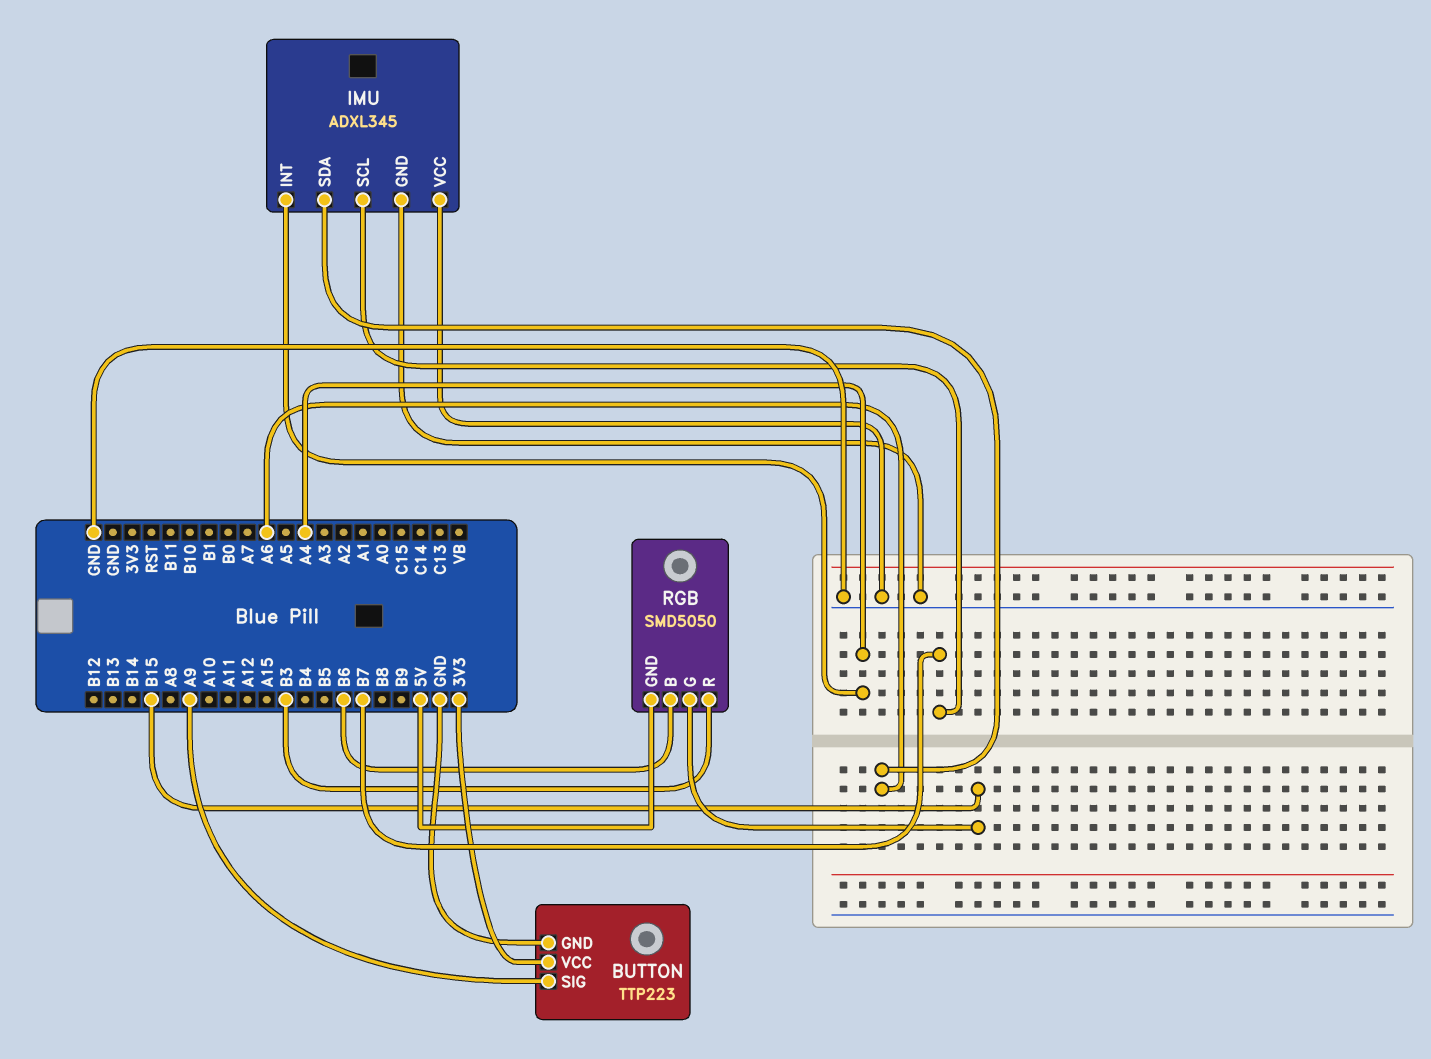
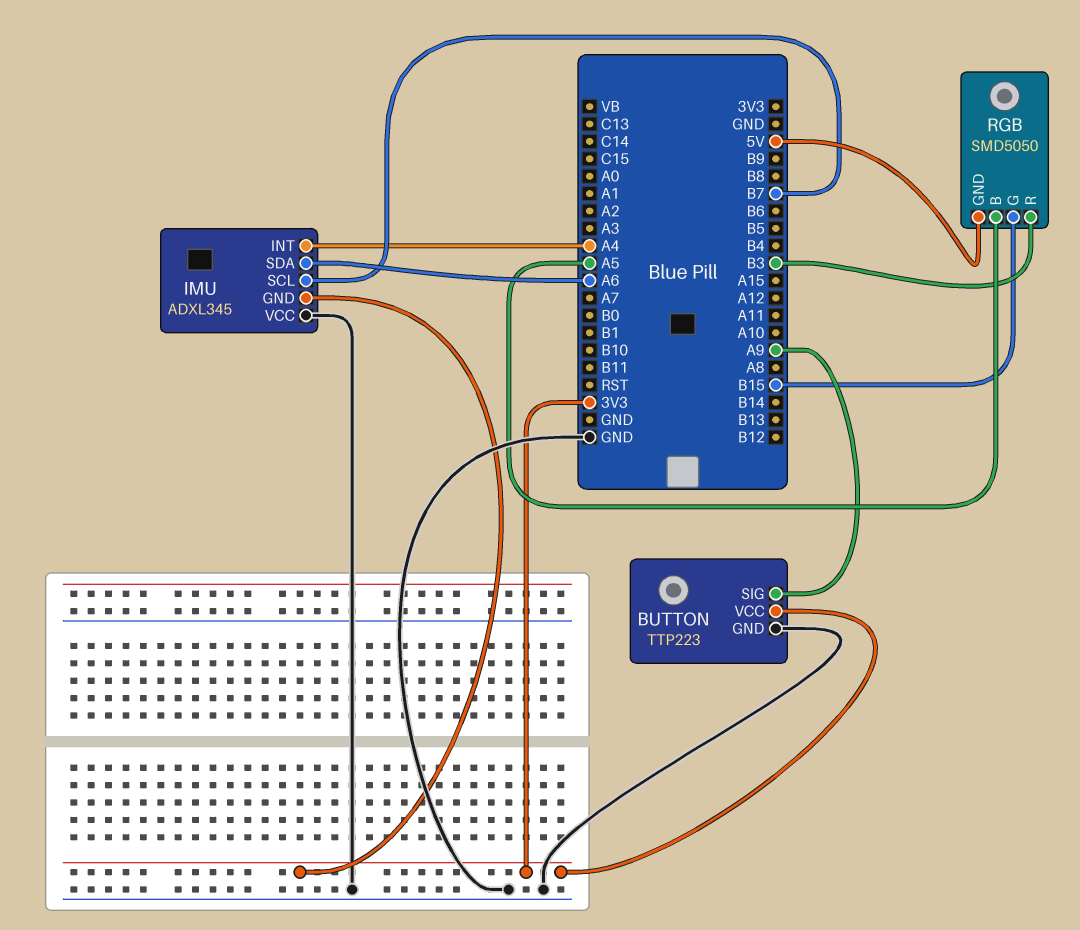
IMU pin GND: GND -> 3V3
RGB pin B: B6 -> A5

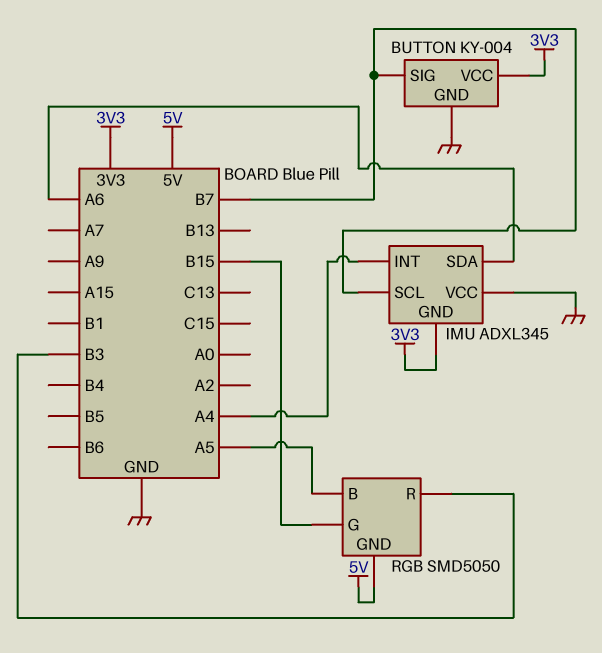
BUTTON: TTP223 -> KY-004
BUTTON pin SIG: A9 -> B7

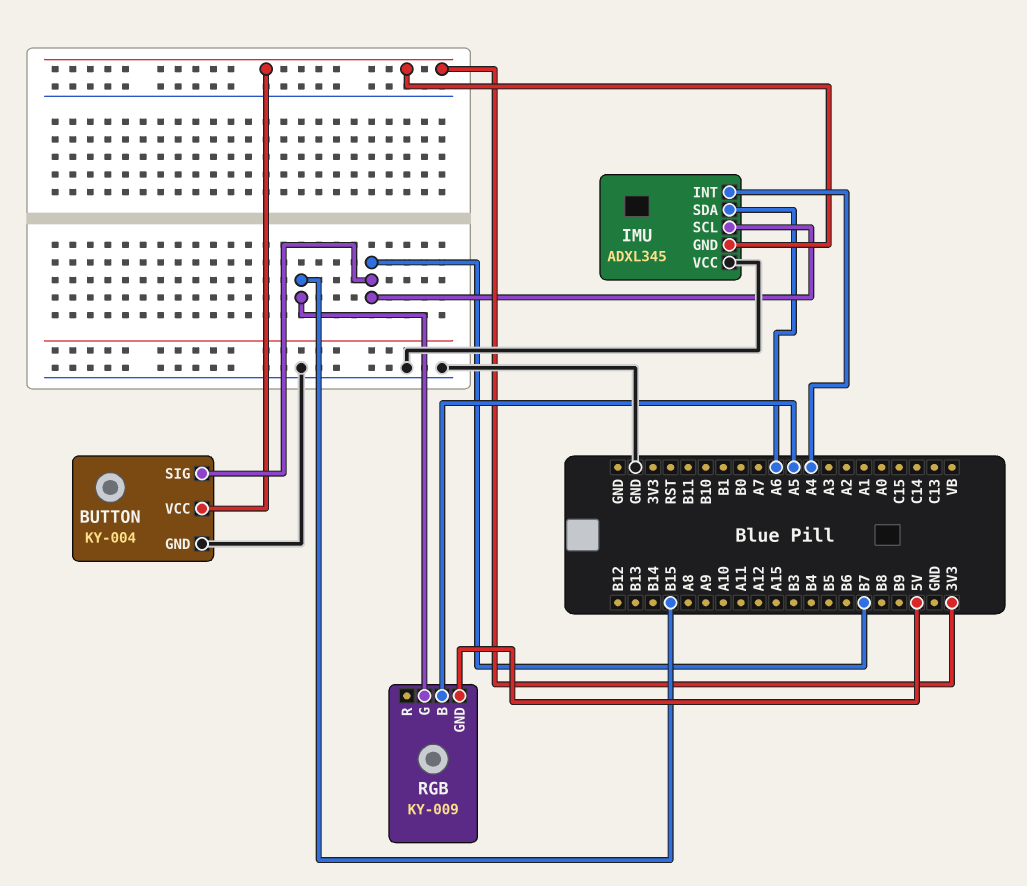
RGB: SMD5050 -> KY-009
RGB pin R: B3 -> none

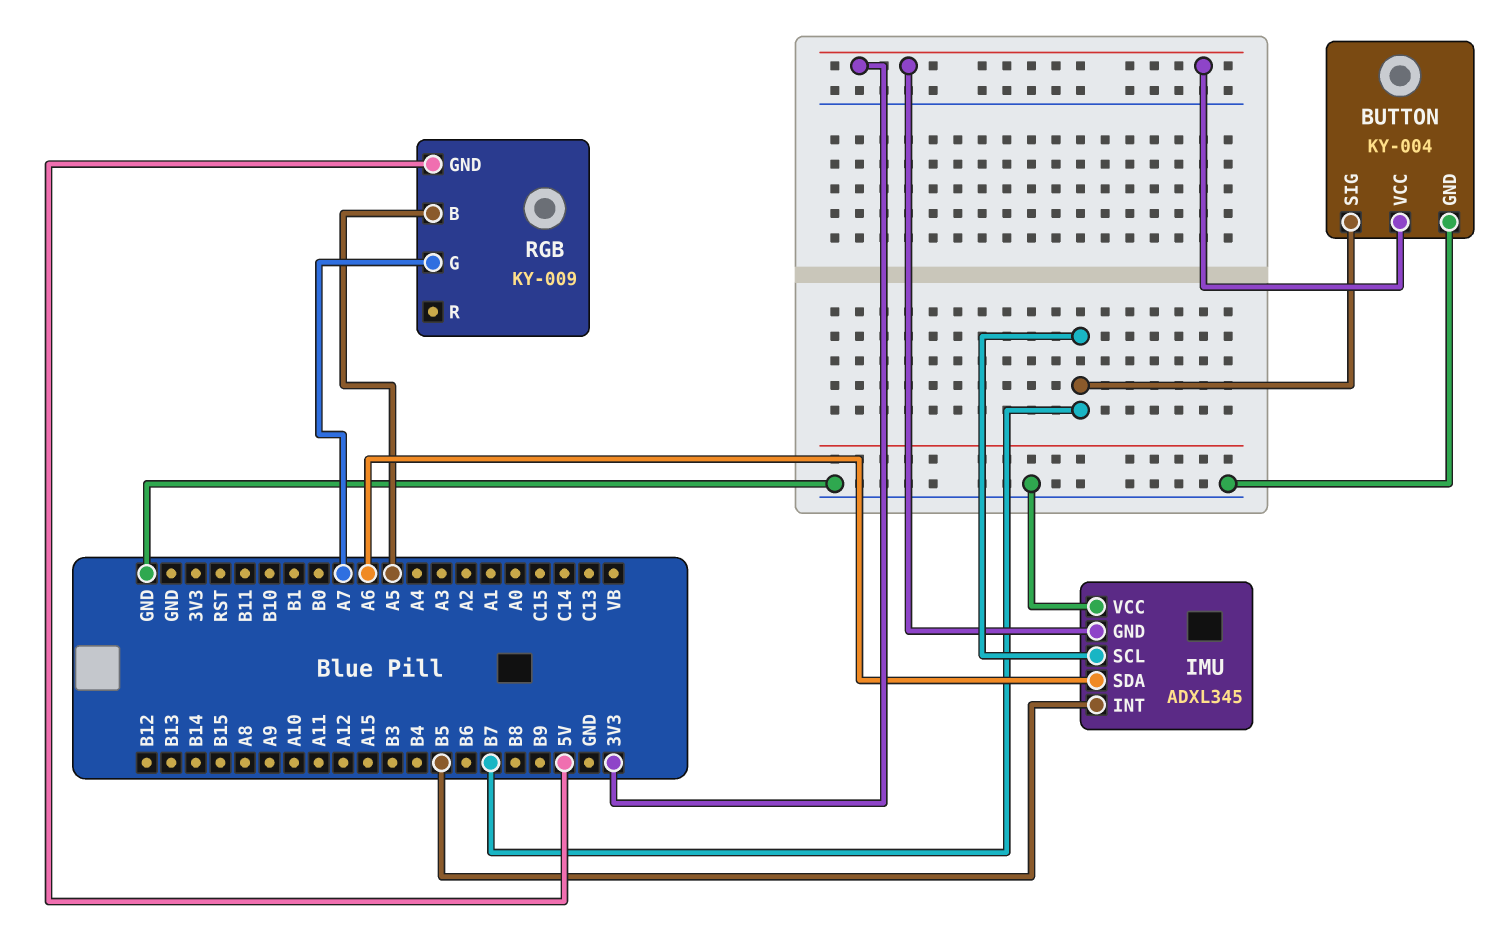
IMU pin INT: A4 -> B5
RGB pin G: B15 -> A7

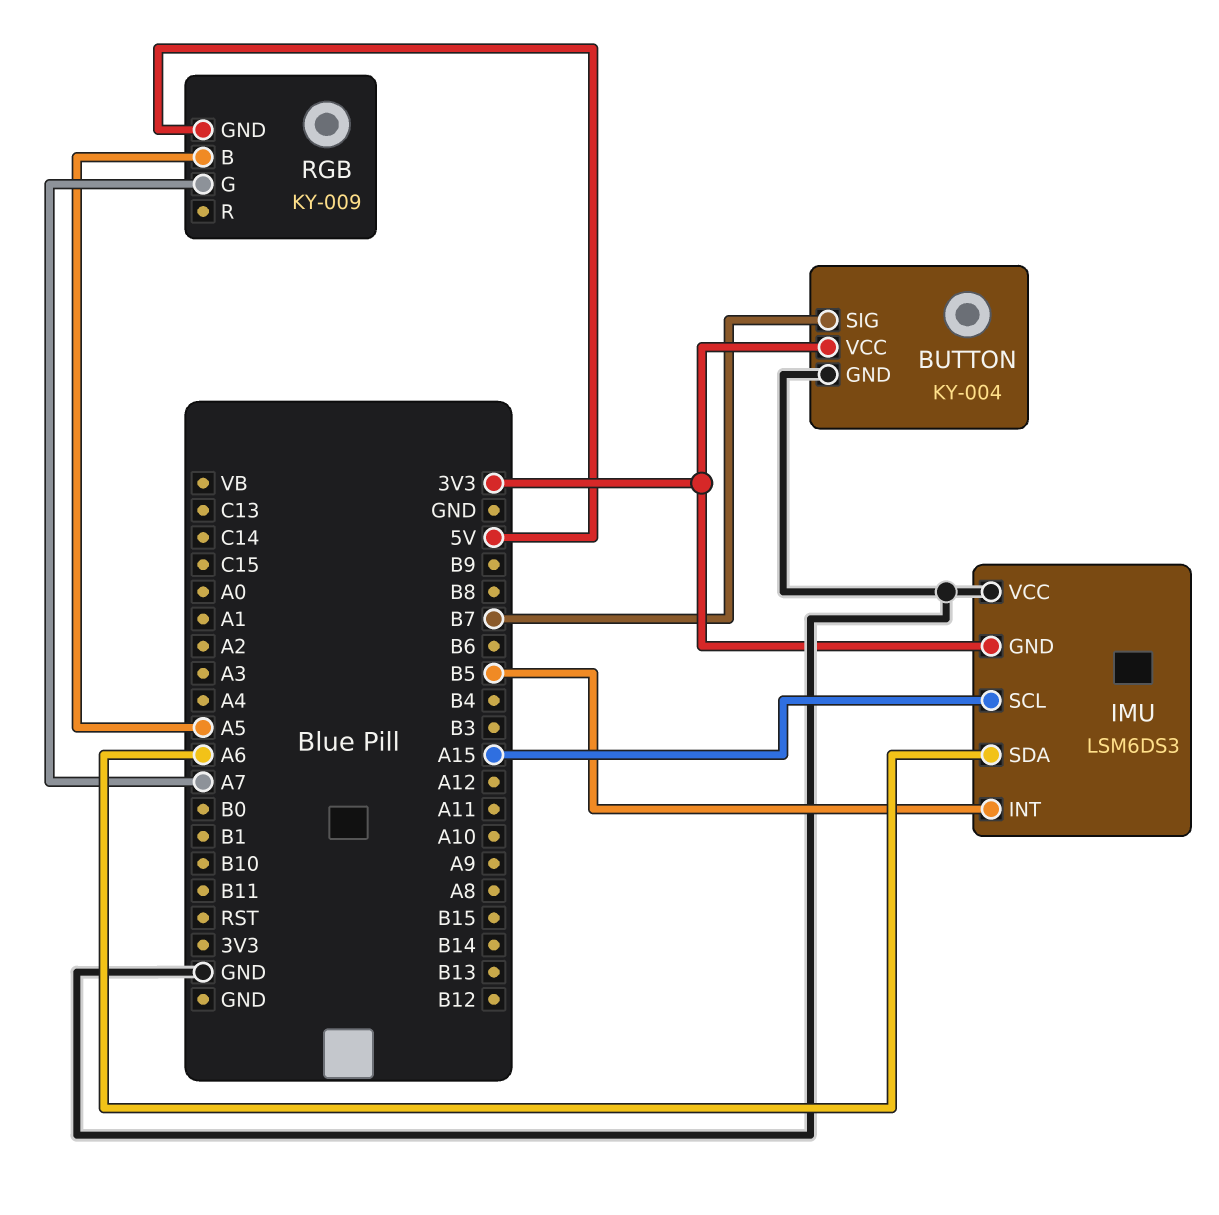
IMU: ADXL345 -> LSM6DS3
IMU pin SCL: B7 -> A15

